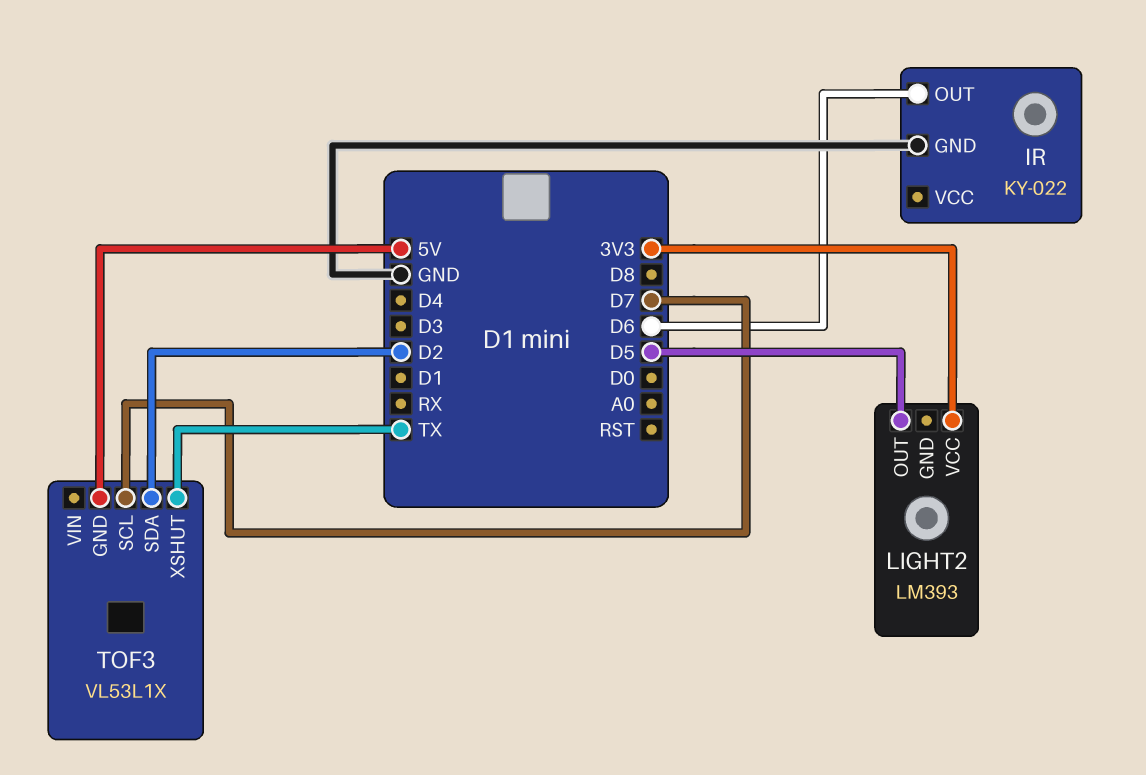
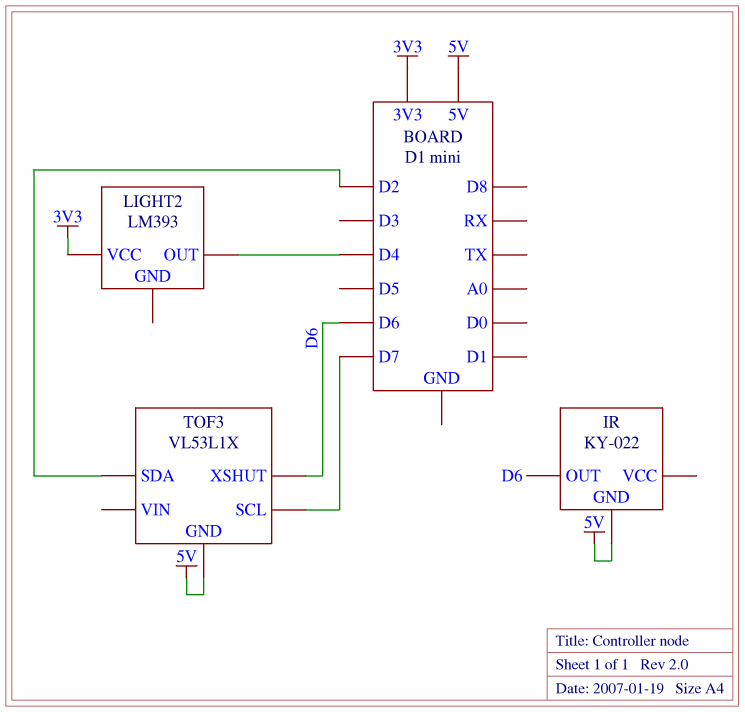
IR pin GND: GND -> 5V
LIGHT2 pin OUT: D5 -> D4
TOF3 pin XSHUT: TX -> D6

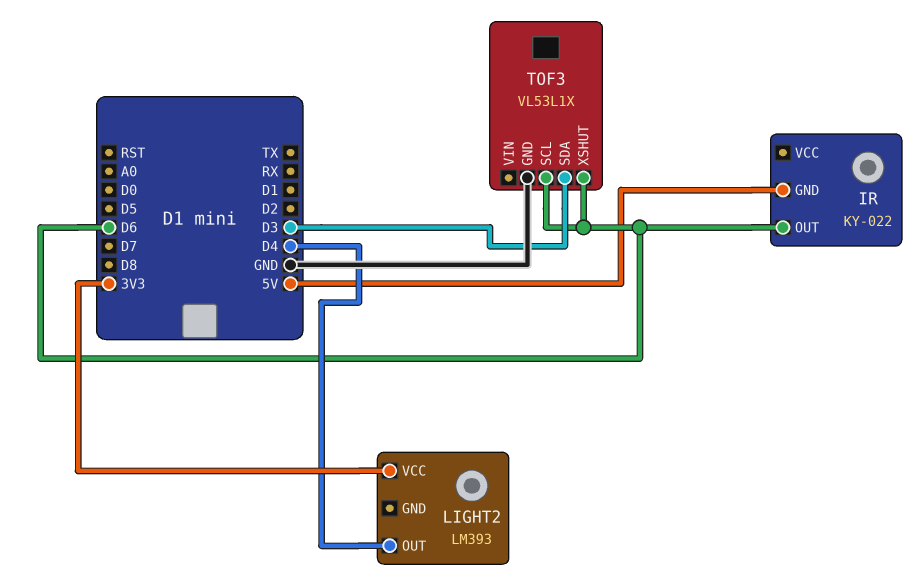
TOF3 pin GND: 5V -> GND
TOF3 pin SCL: D7 -> D6
TOF3 pin SDA: D2 -> D3

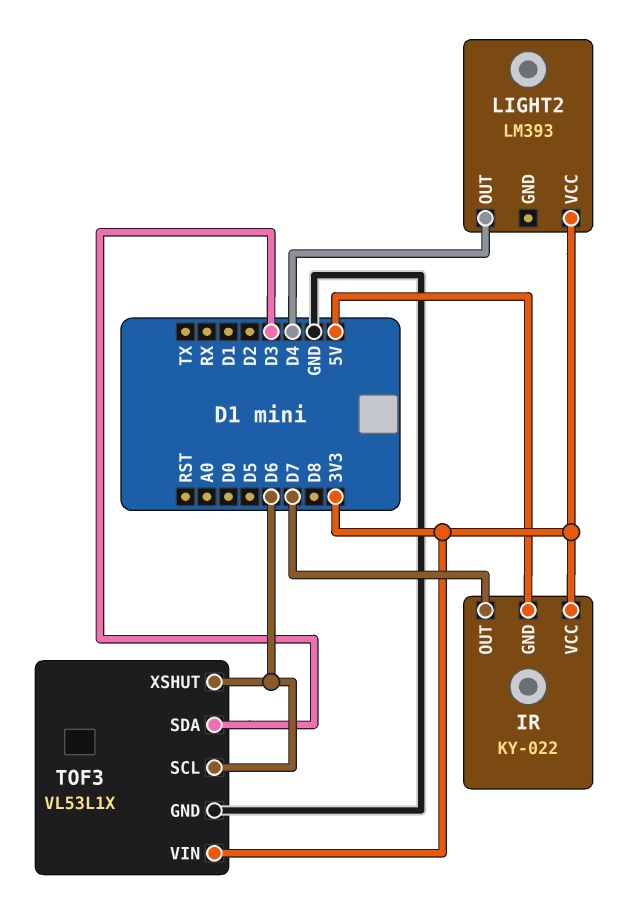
IR pin OUT: D6 -> D7
IR pin VCC: none -> 3V3
TOF3 pin VIN: none -> 3V3

